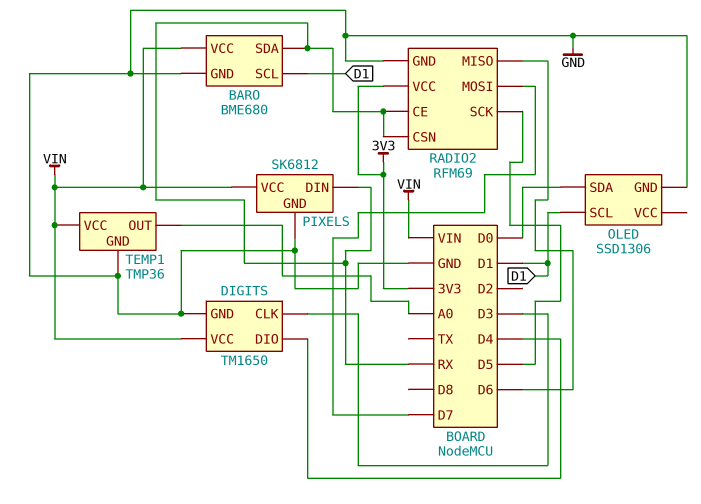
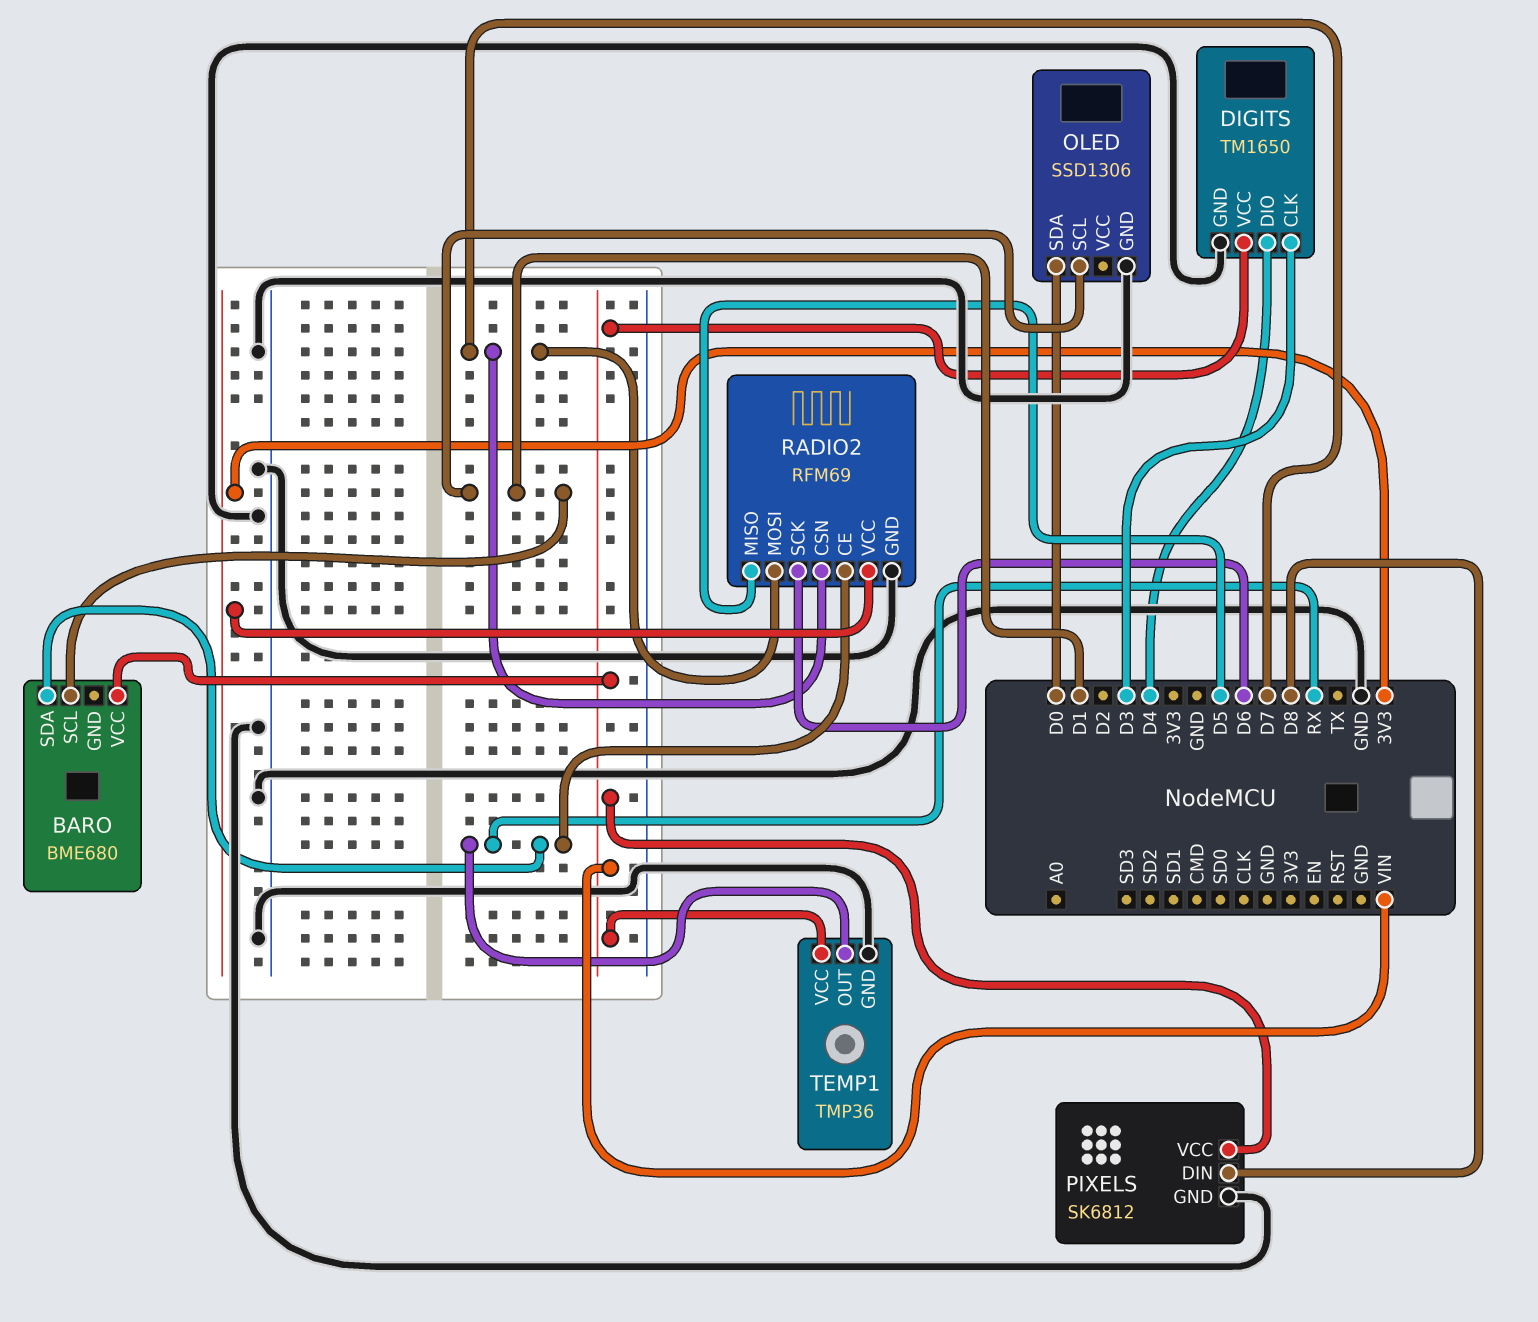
BARO pin GND: GND -> none
PIXELS pin DIN: RX -> D8
RADIO2 pin CSN: RX -> D7
RADIO2 pin MISO: D6 -> D5
RADIO2 pin SCK: D5 -> D6
TEMP1 pin OUT: A0 -> RX

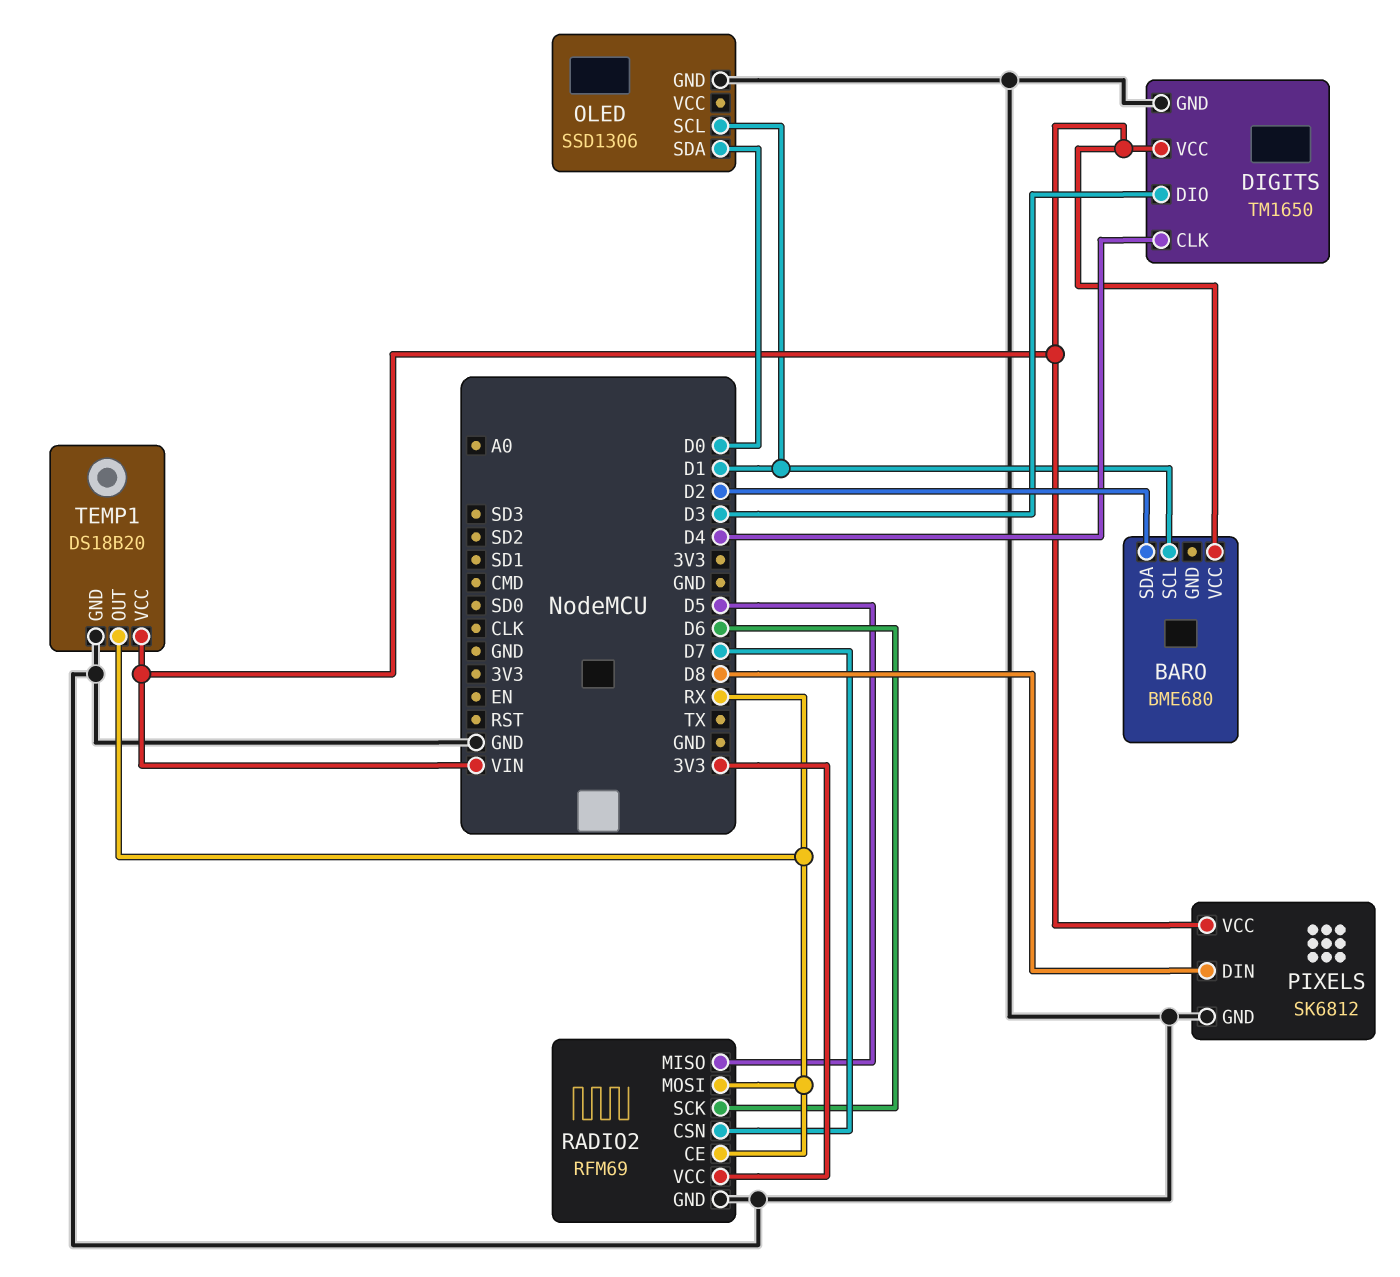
BARO pin SDA: RX -> D2
DIGITS pin CLK: D3 -> D4
DIGITS pin DIO: D4 -> D3
RADIO2 pin MOSI: D7 -> RX
TEMP1: TMP36 -> DS18B20

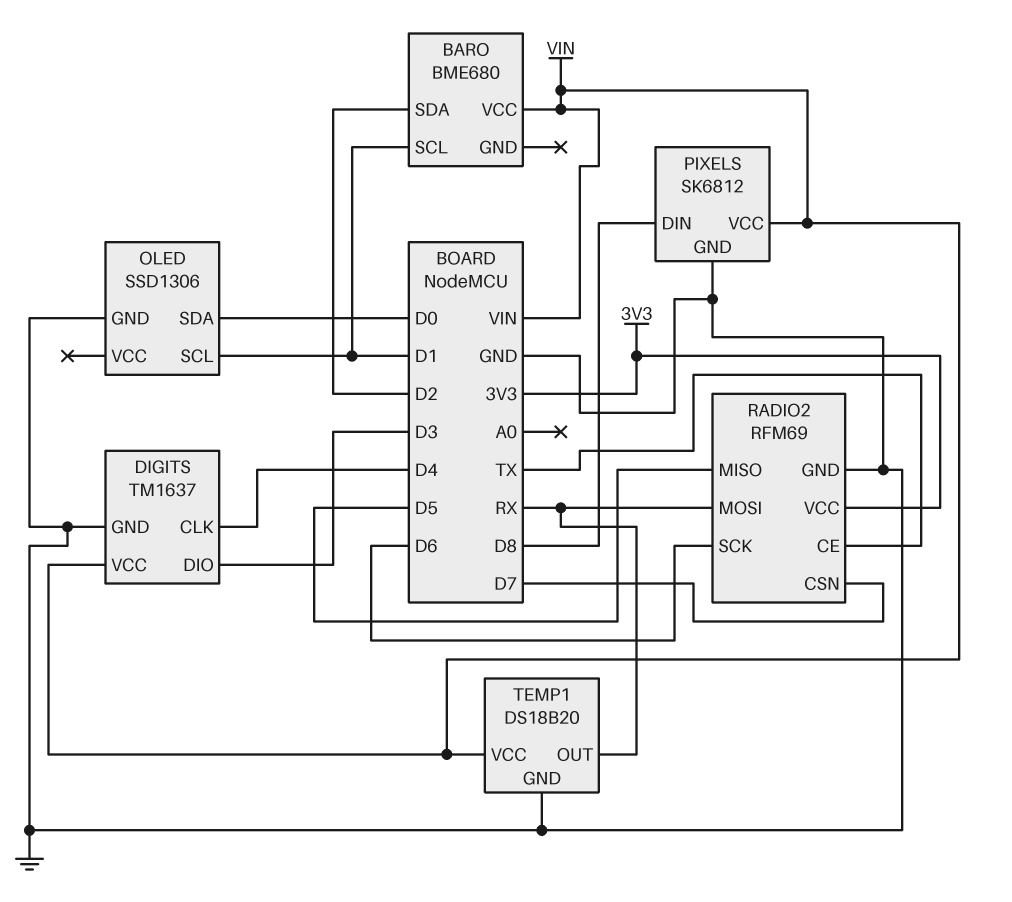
DIGITS: TM1650 -> TM1637
RADIO2 pin CE: RX -> TX

